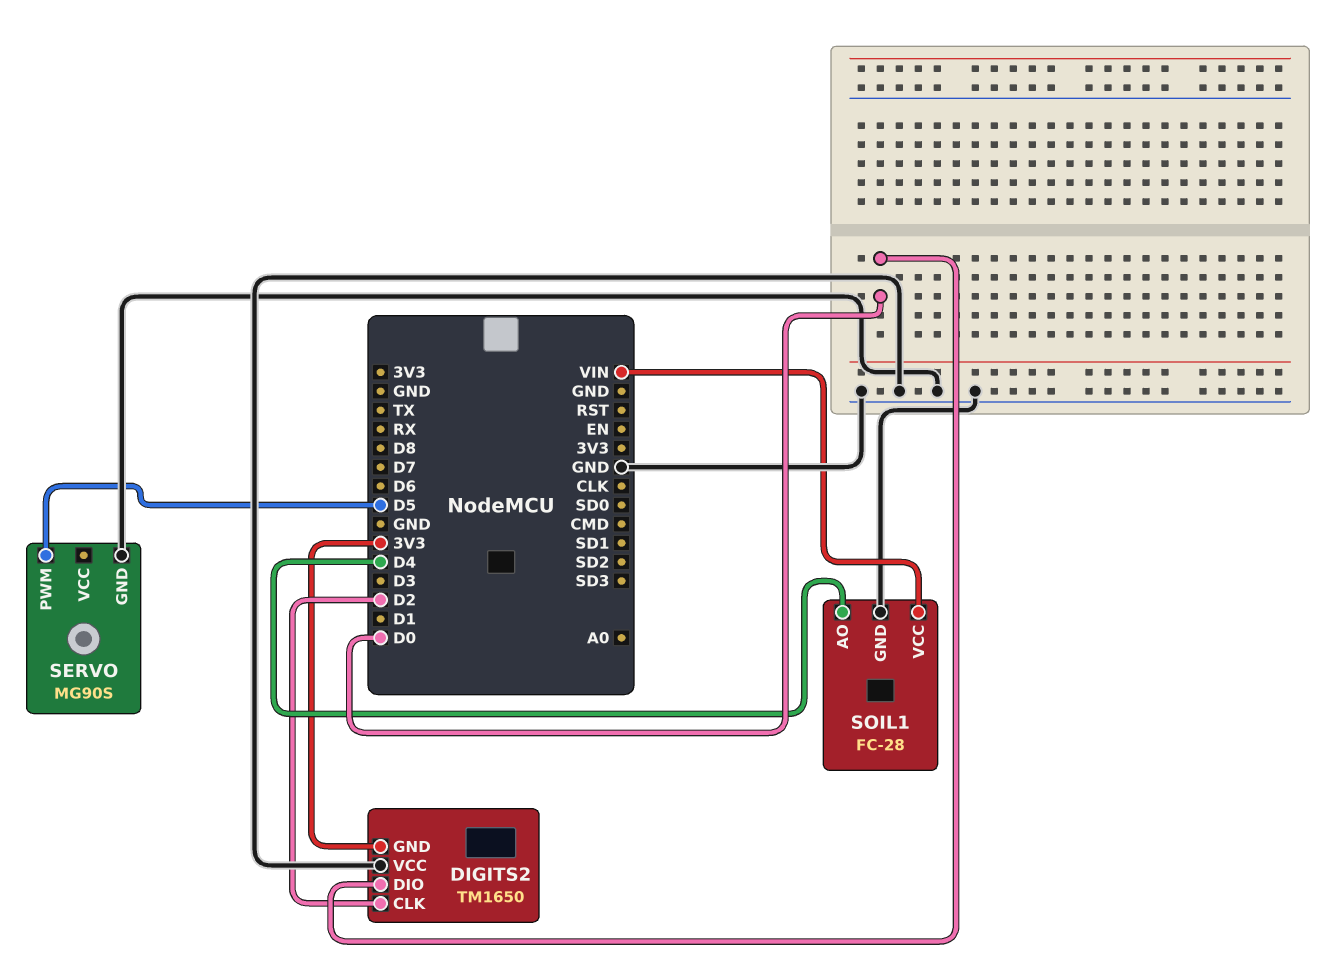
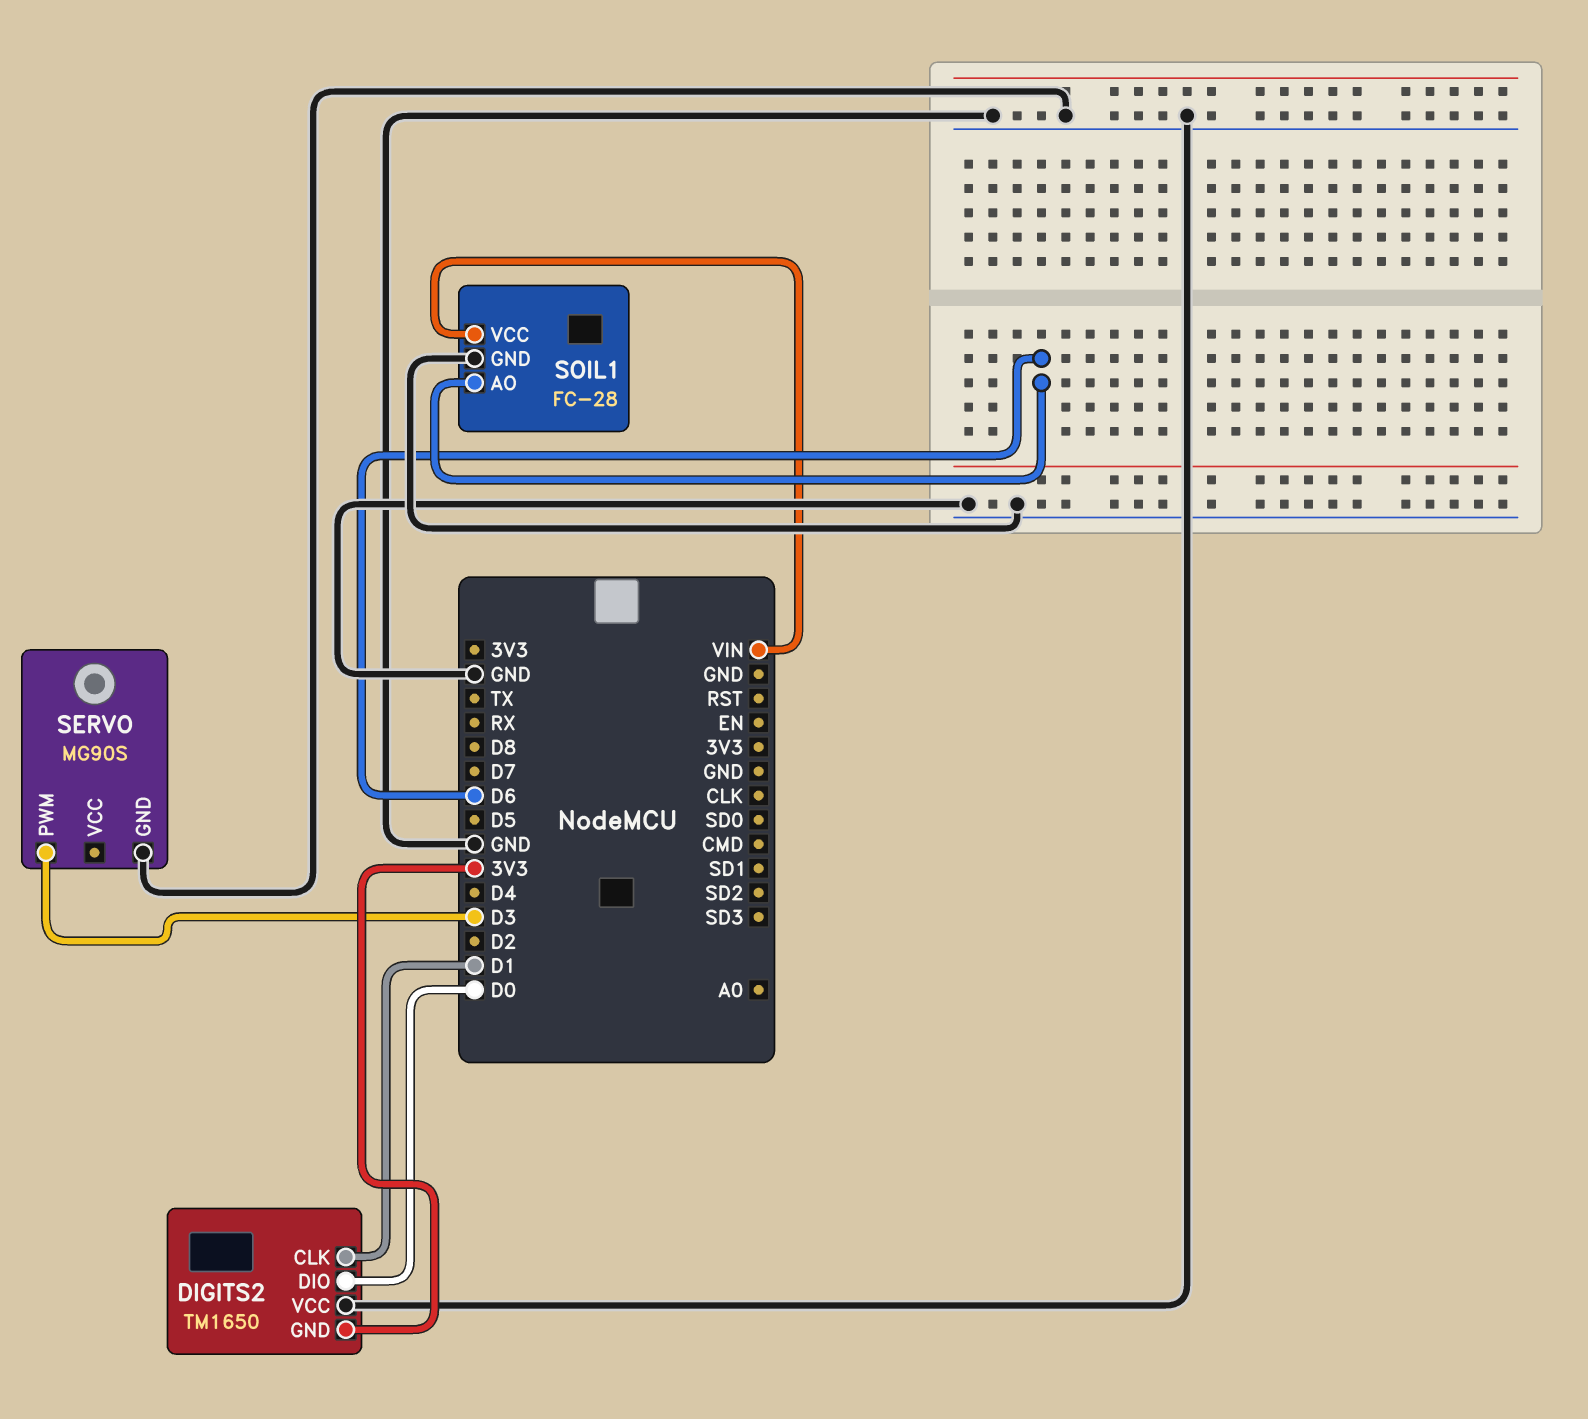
DIGITS2 pin CLK: D2 -> D1
SERVO pin PWM: D5 -> D3
SOIL1 pin AO: D4 -> D6

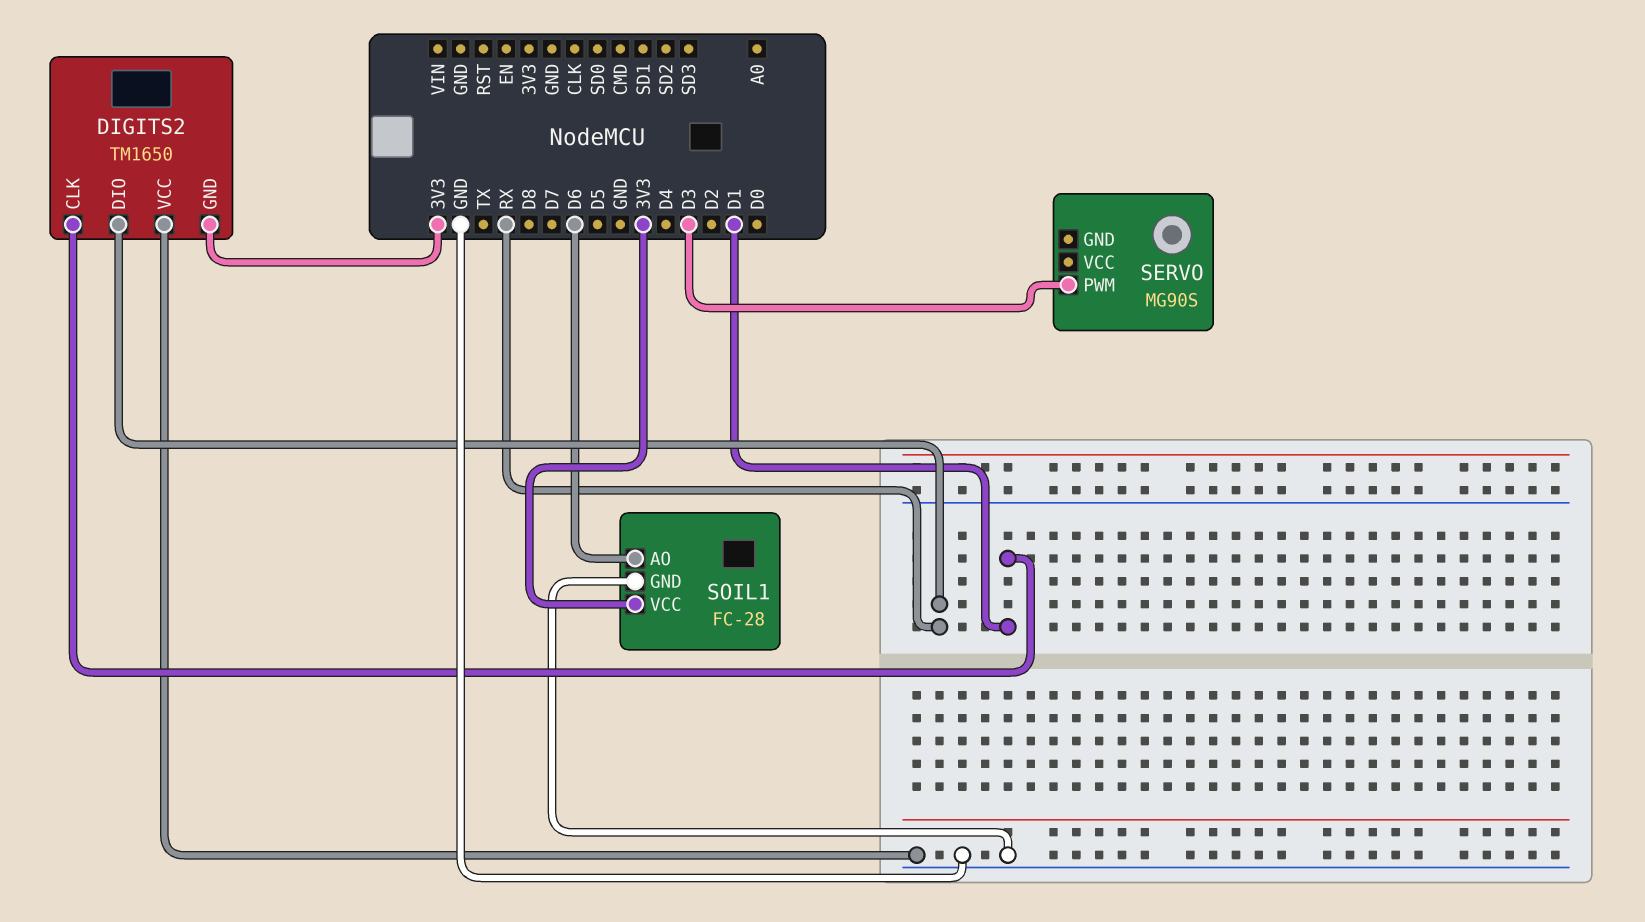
DIGITS2 pin DIO: D0 -> RX
SERVO pin GND: GND -> none
SOIL1 pin VCC: VIN -> 3V3

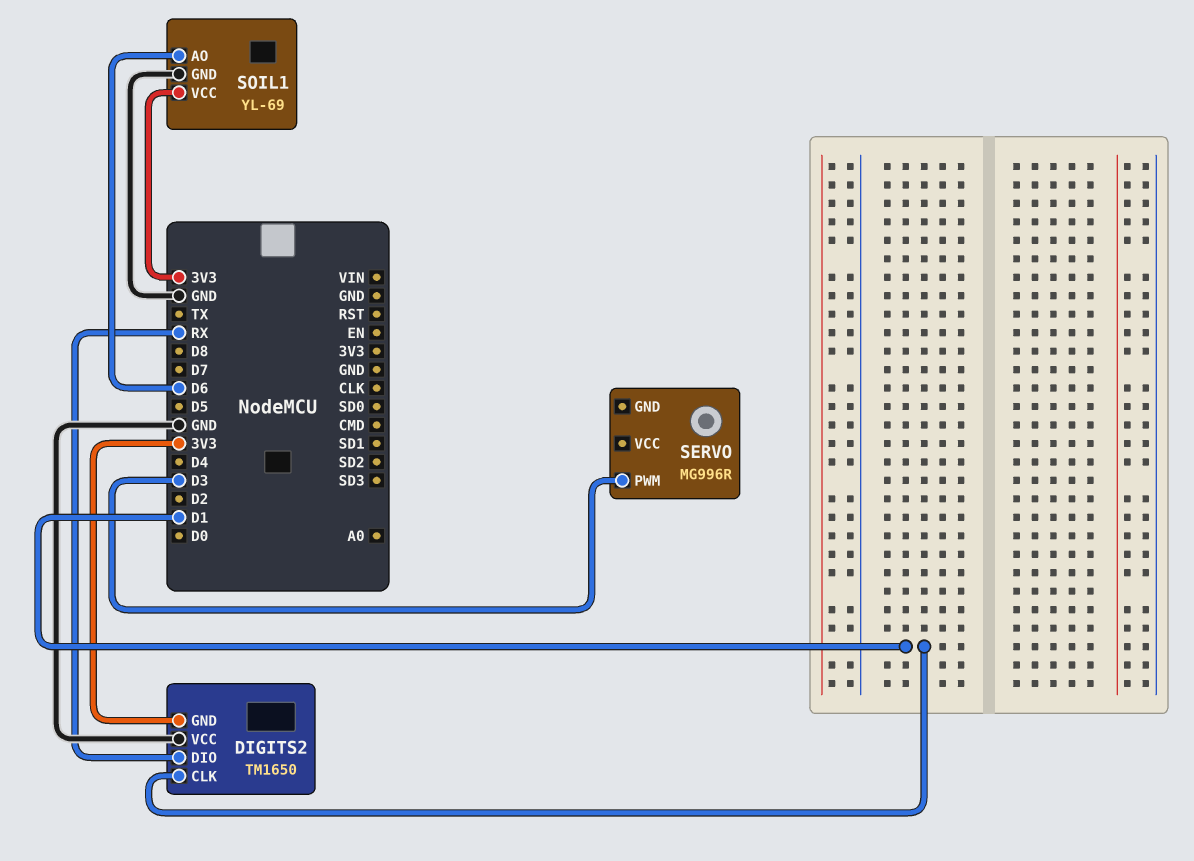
SERVO: MG90S -> MG996R
SOIL1: FC-28 -> YL-69

